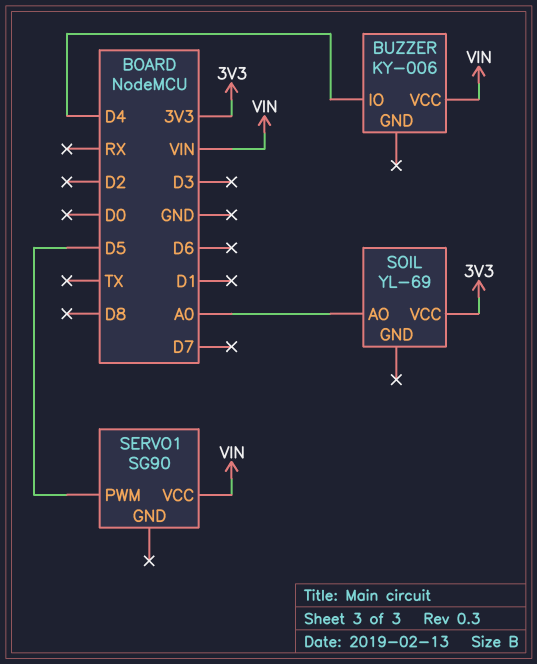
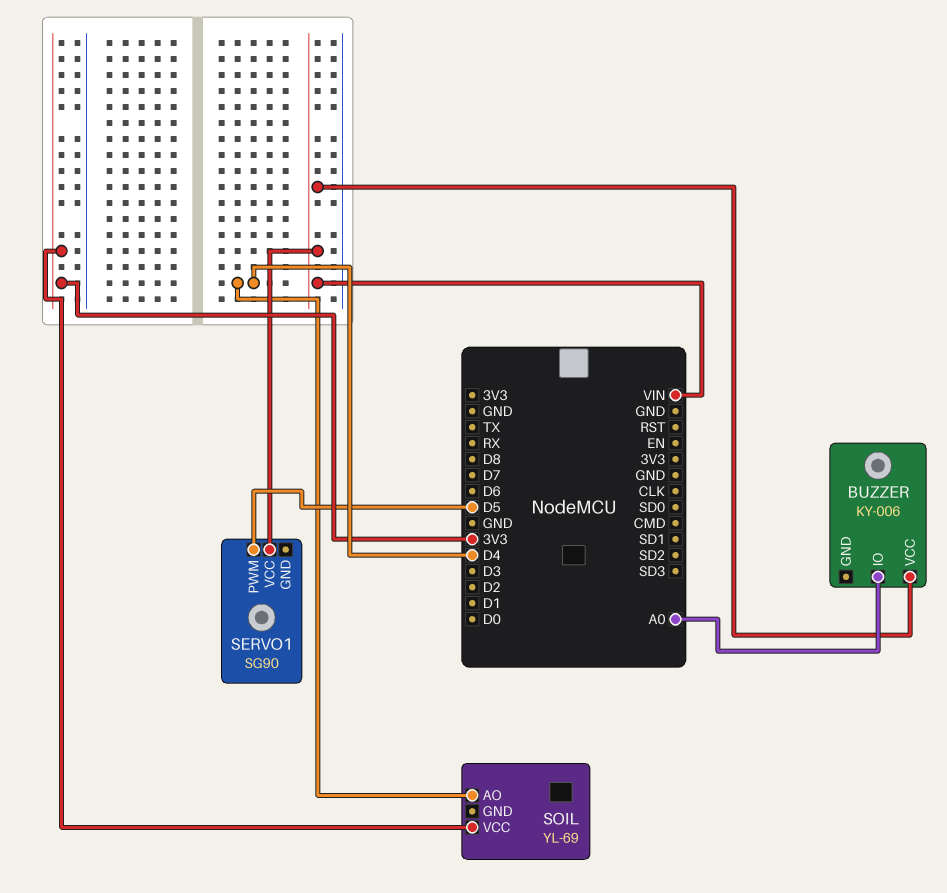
BUZZER pin IO: D4 -> A0
SOIL pin AO: A0 -> D4

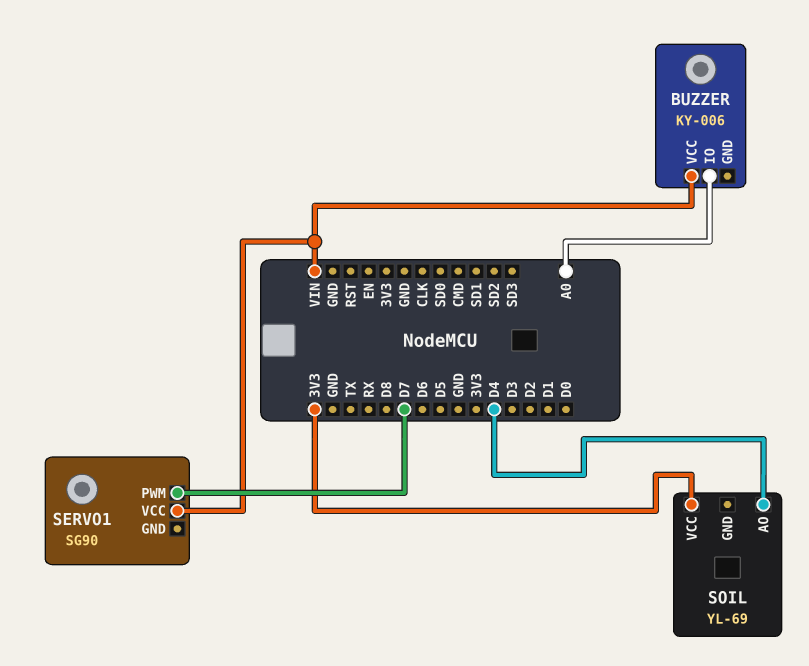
SERVO1 pin PWM: D5 -> D7

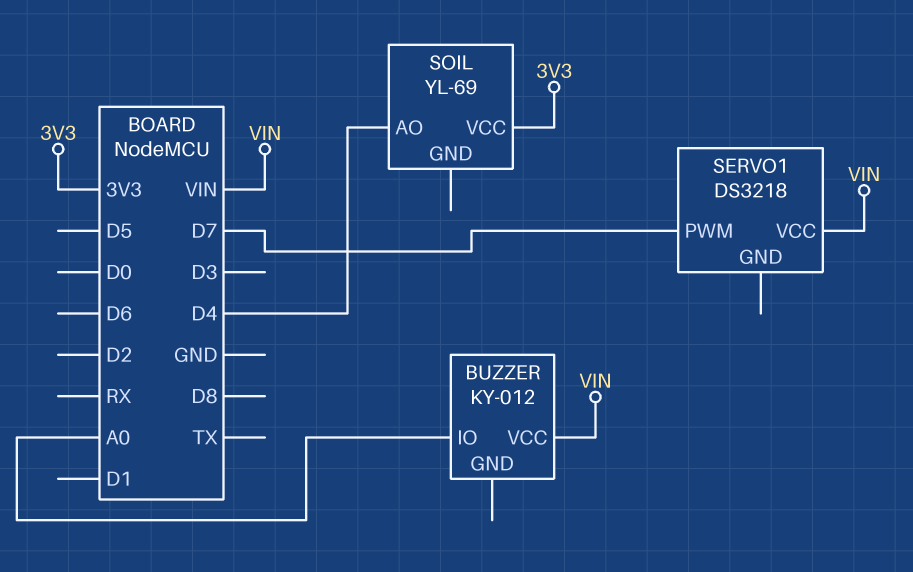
BUZZER: KY-006 -> KY-012
SERVO1: SG90 -> DS3218

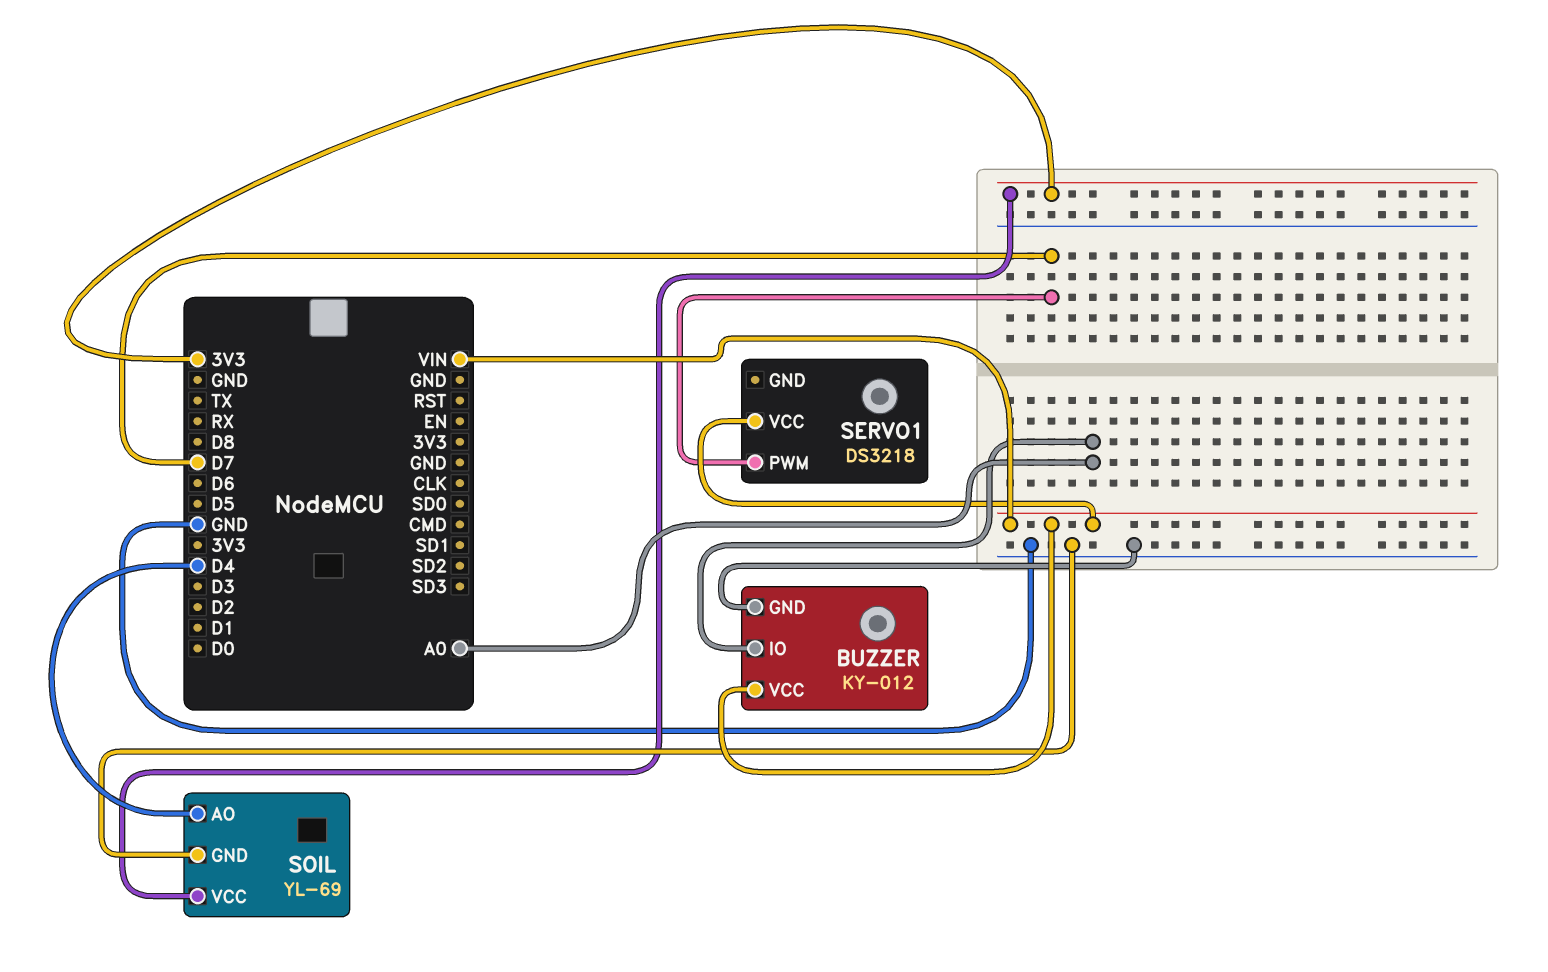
BUZZER pin GND: none -> GND
SOIL pin GND: none -> GND

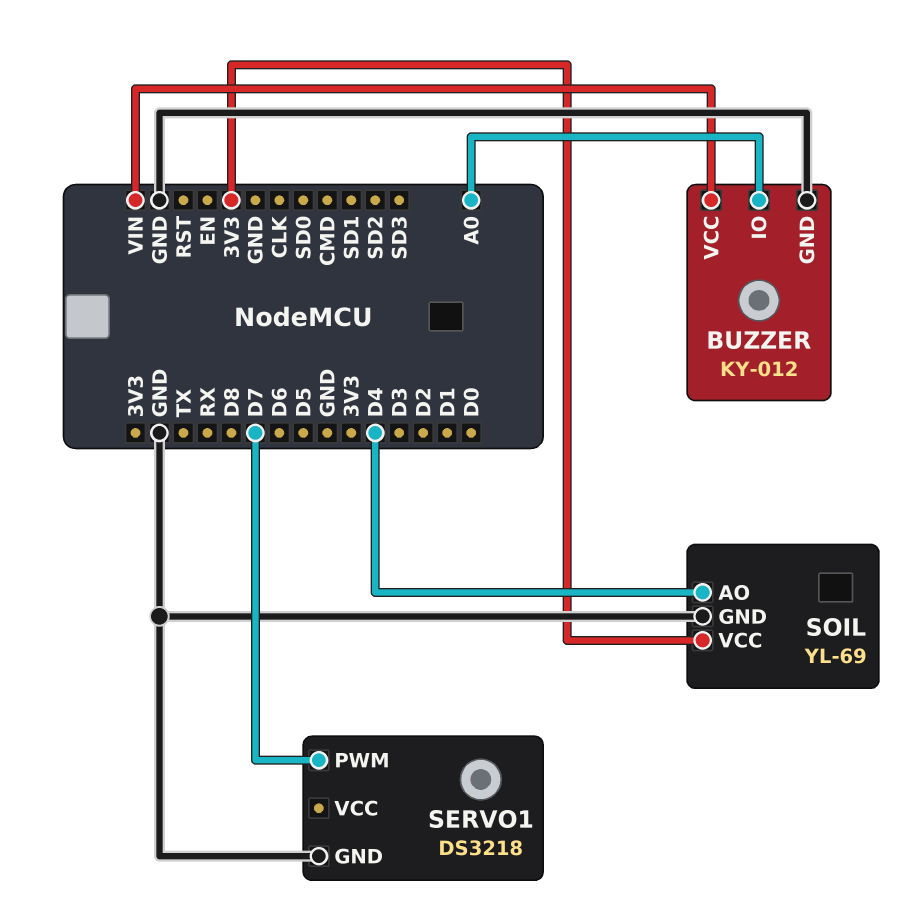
SERVO1 pin GND: none -> GND
SERVO1 pin VCC: VIN -> none

